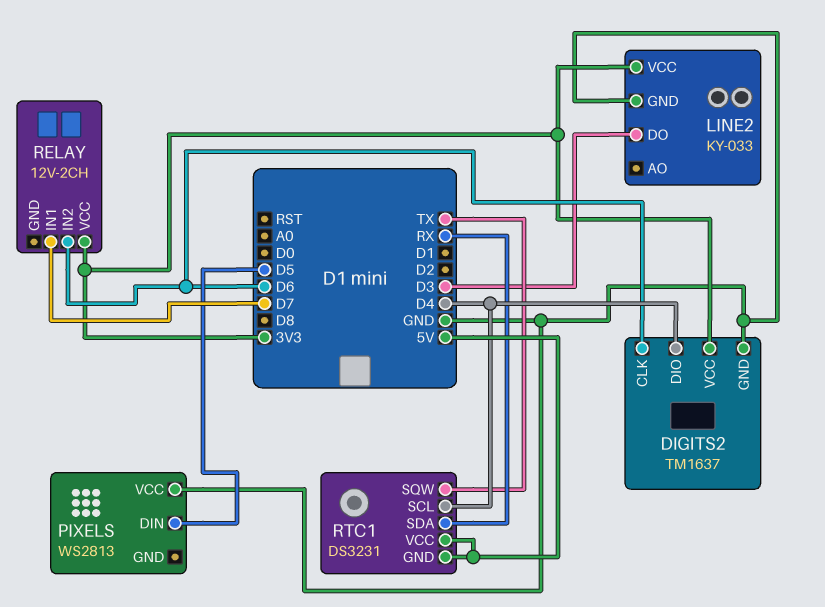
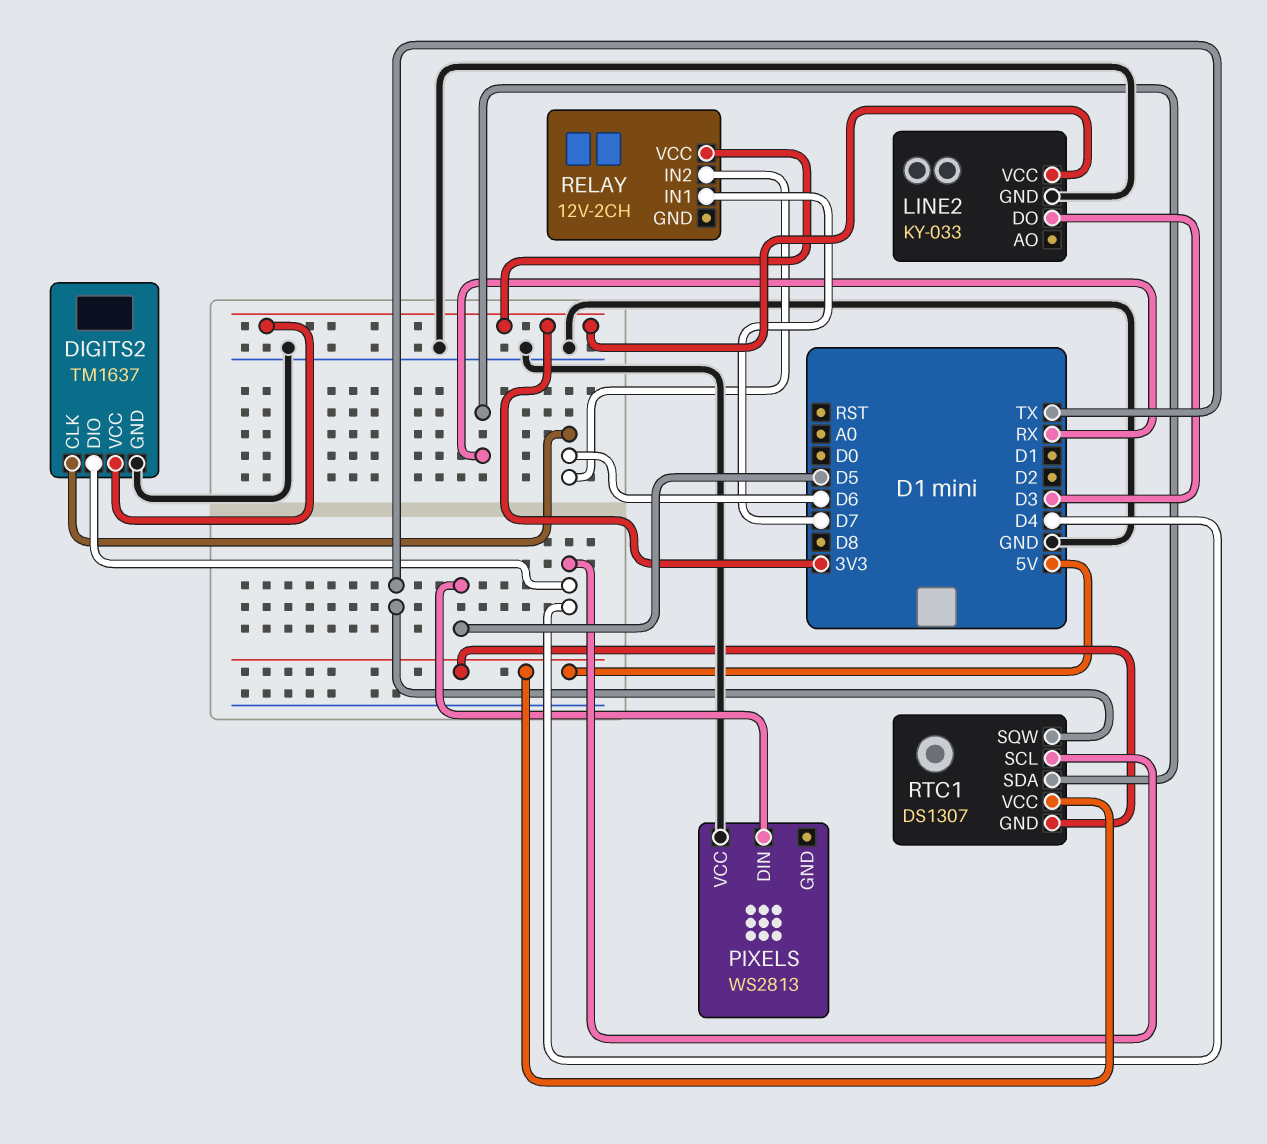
RTC1: DS3231 -> DS1307

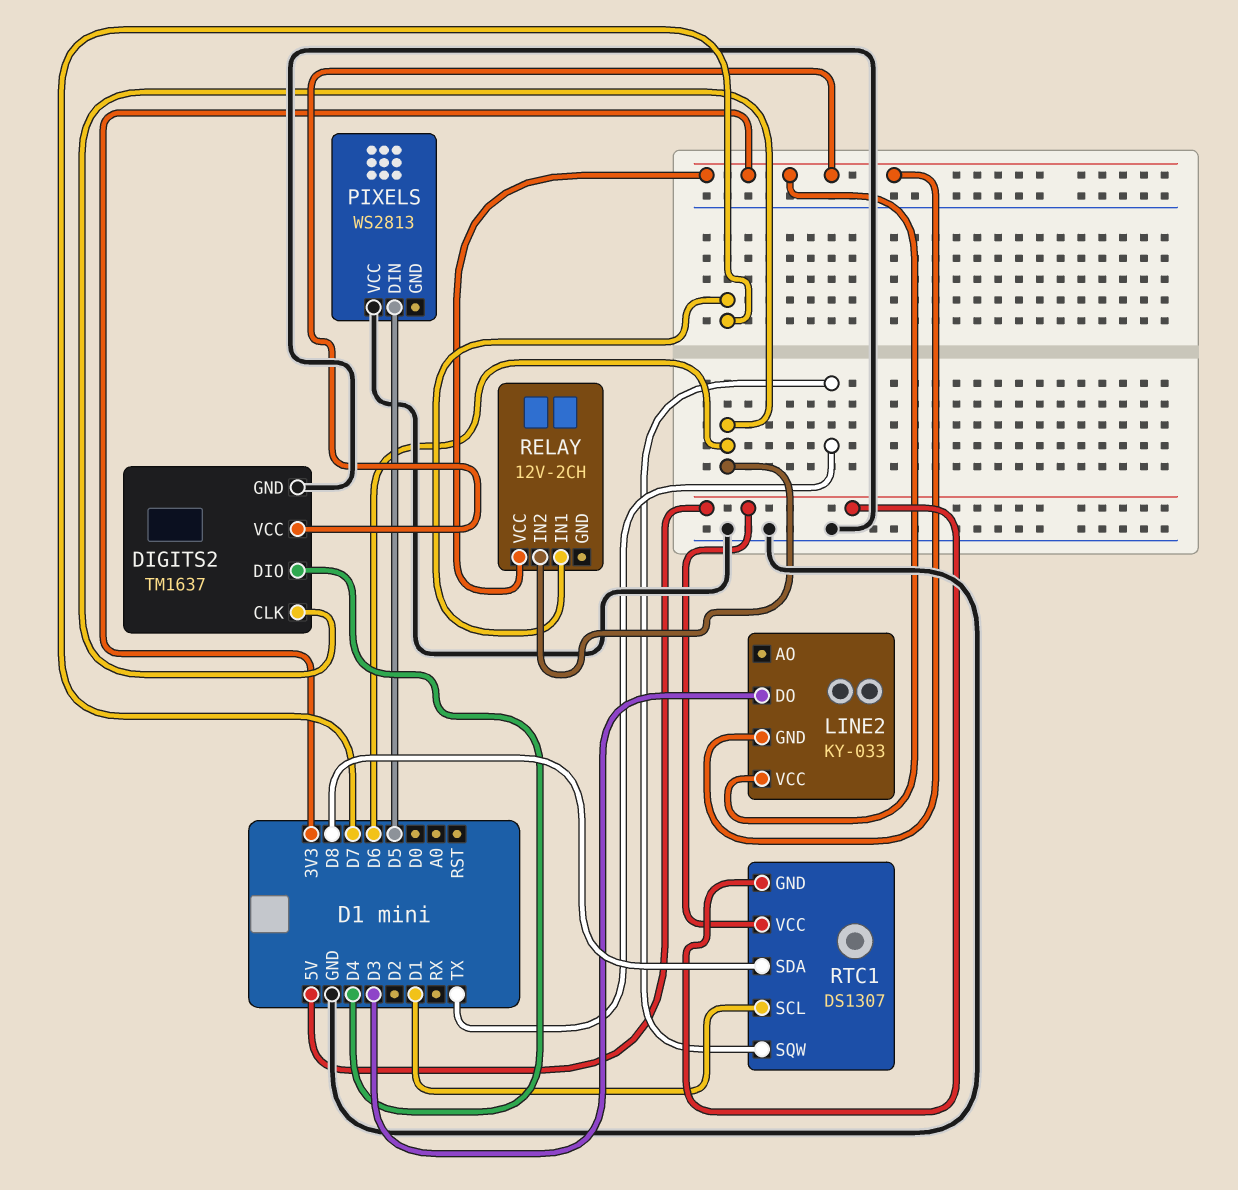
LINE2 pin GND: GND -> 3V3
RTC1 pin SCL: D4 -> D1
RTC1 pin SDA: RX -> D8

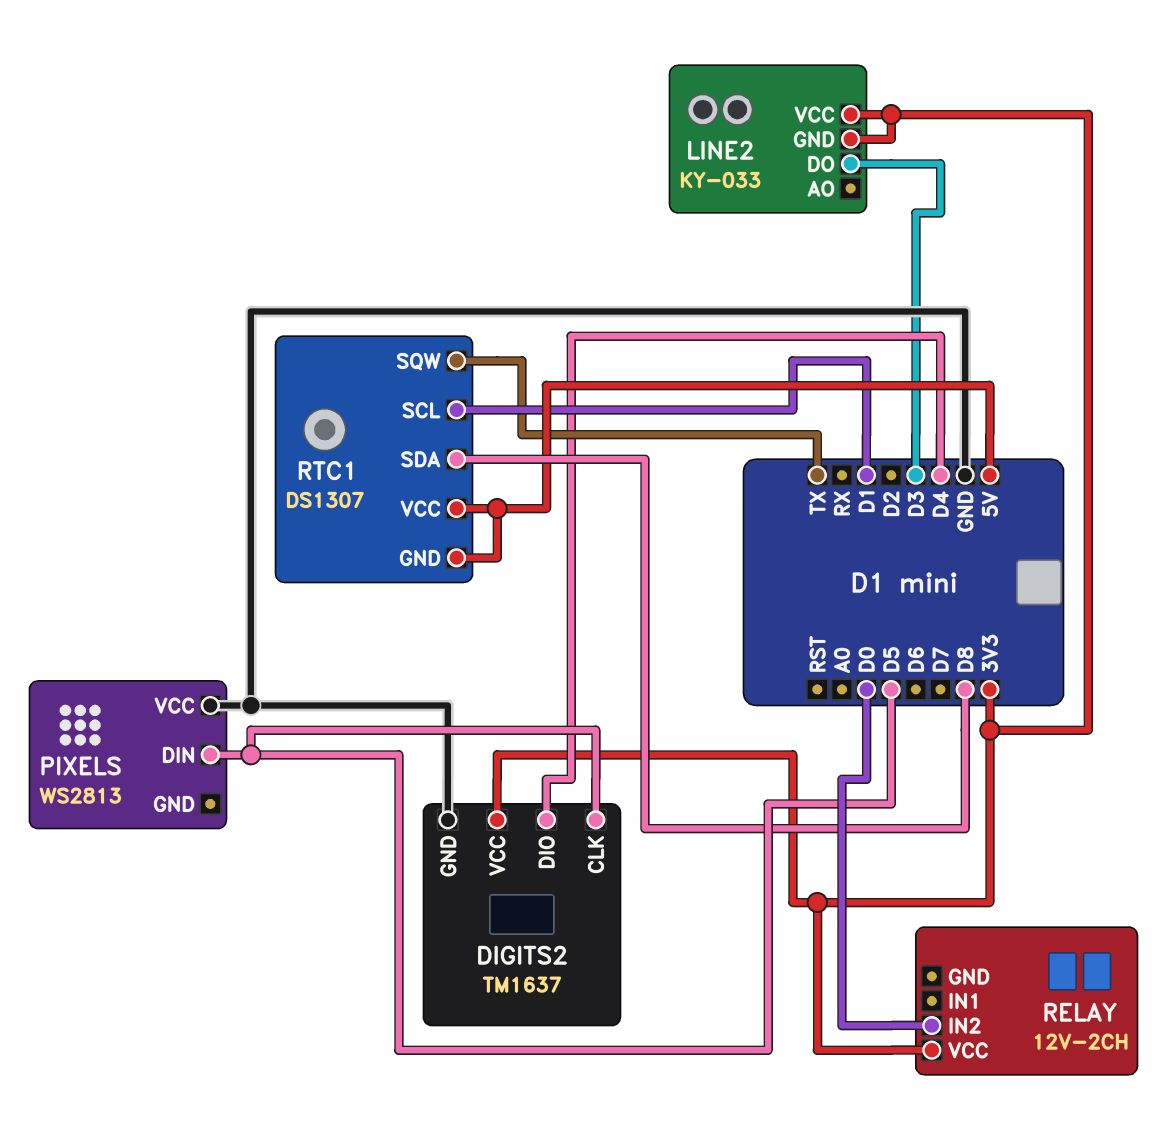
DIGITS2 pin CLK: D6 -> D5
RELAY pin IN1: D7 -> none
RELAY pin IN2: D6 -> D0

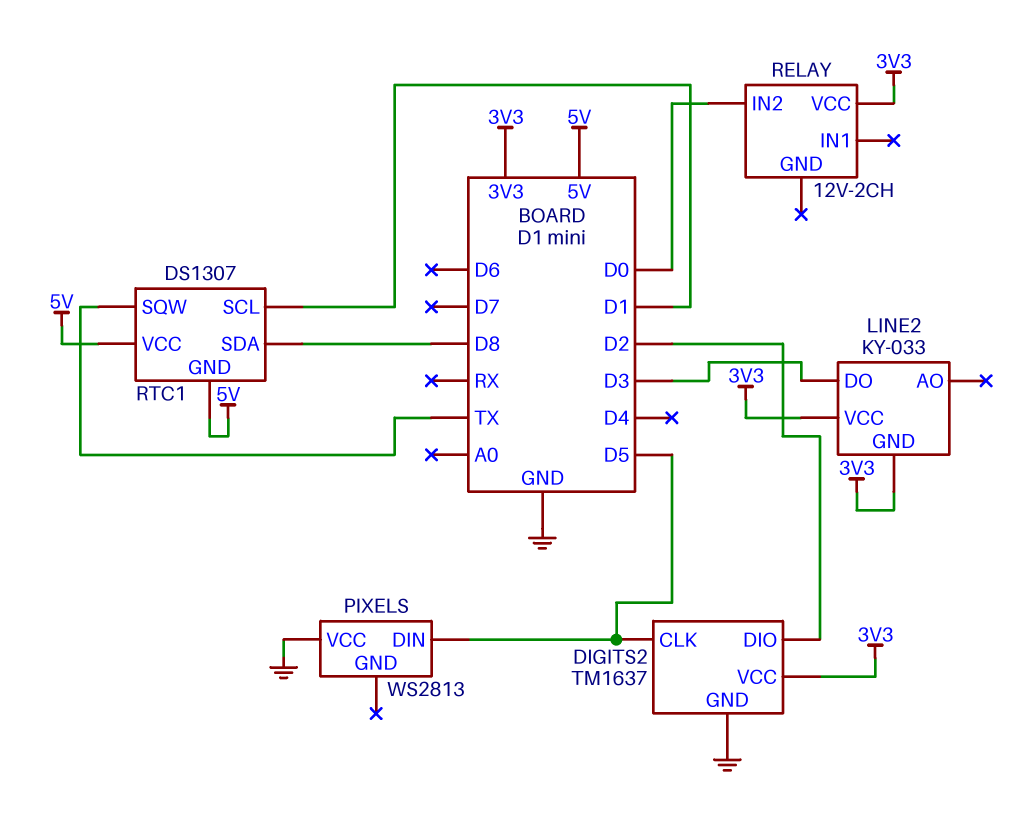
DIGITS2 pin DIO: D4 -> D2

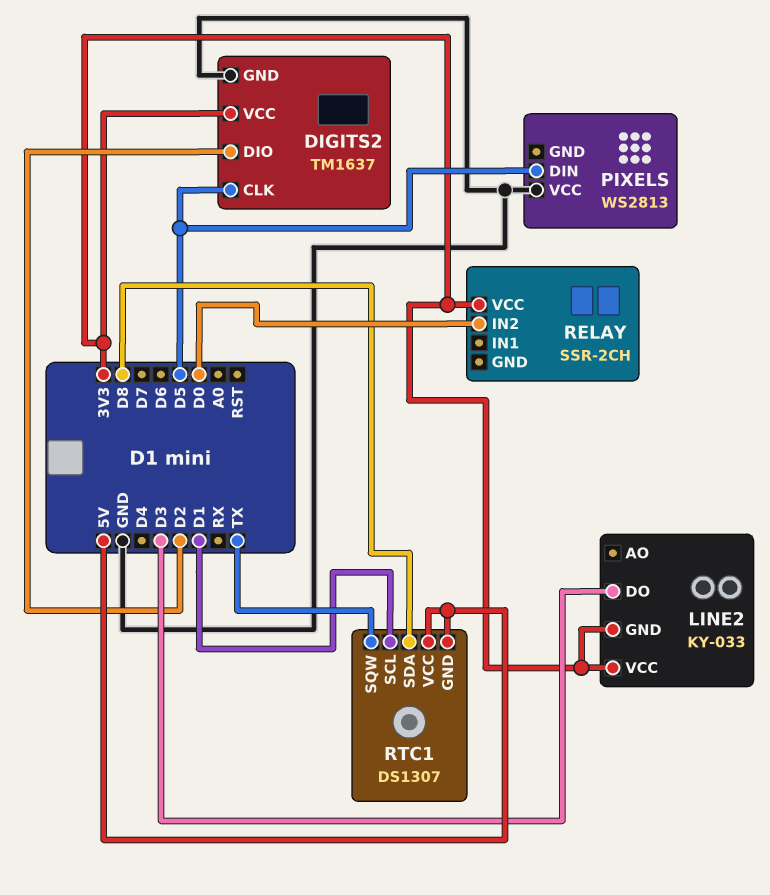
RELAY: 12V-2CH -> SSR-2CH

